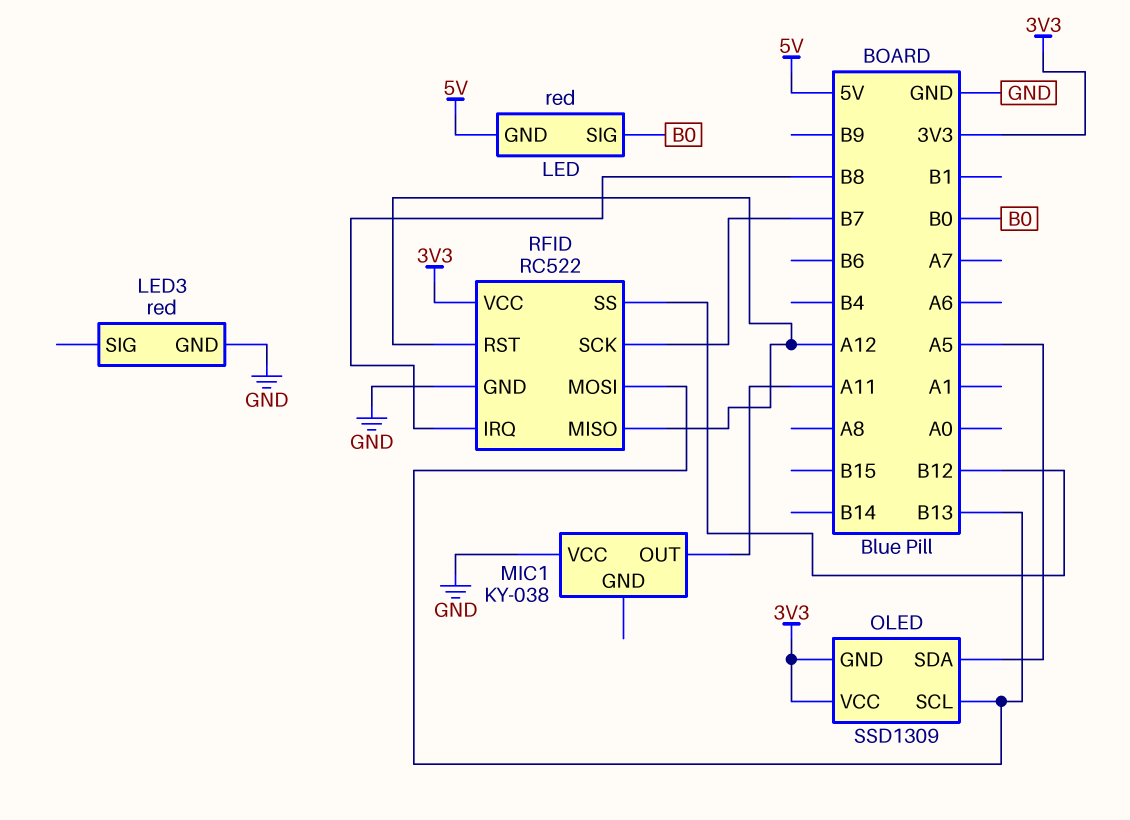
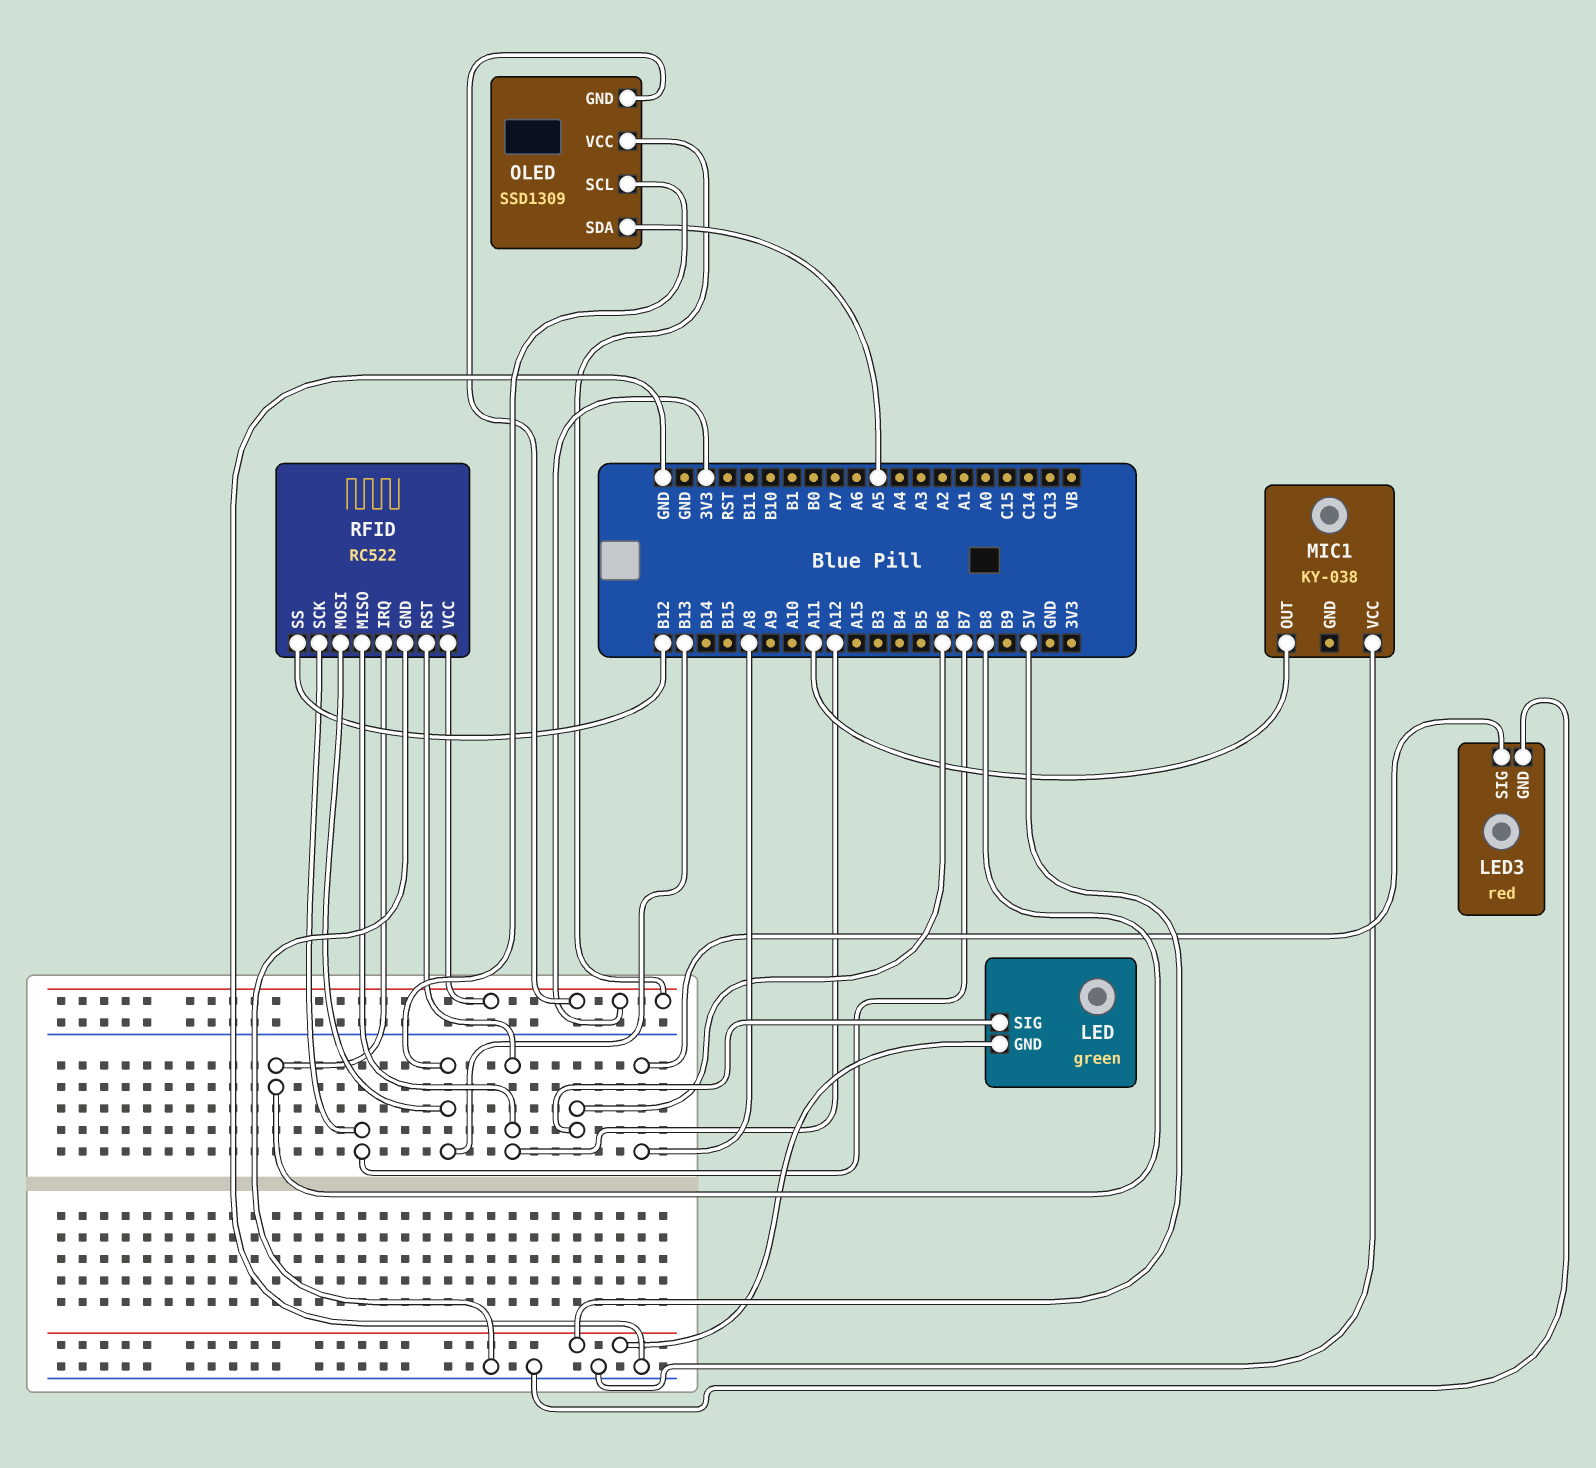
LED: red -> green
LED pin SIG: B0 -> B6
LED3 pin SIG: none -> A8

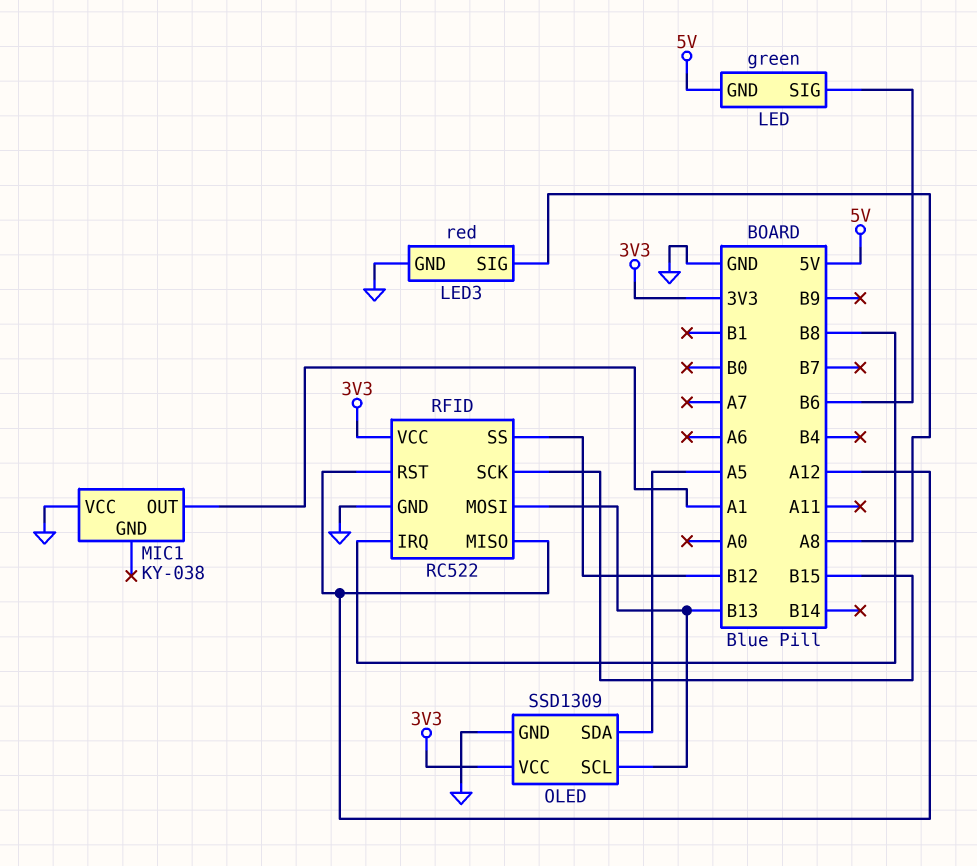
MIC1 pin OUT: A11 -> A1
OLED pin GND: 3V3 -> GND
RFID pin SCK: B7 -> B15

